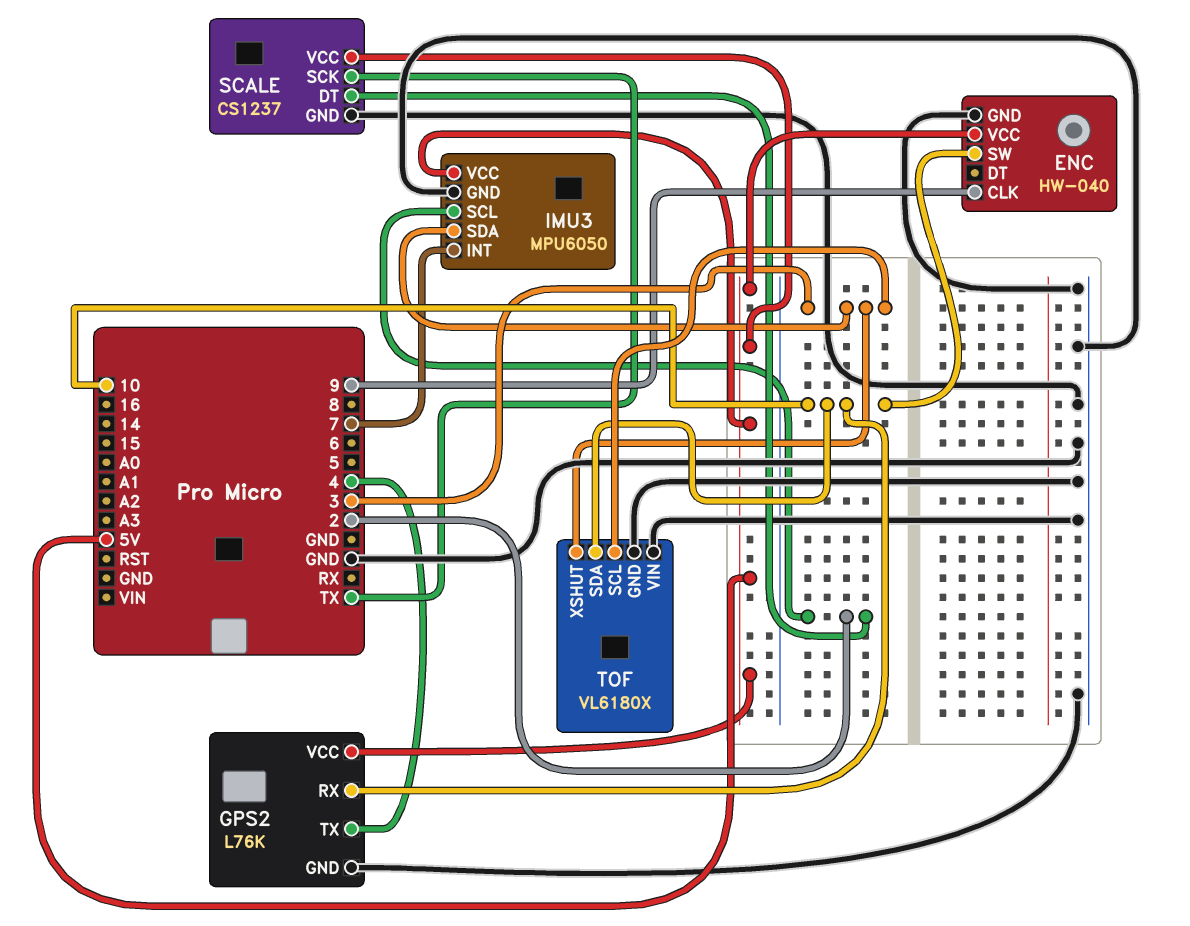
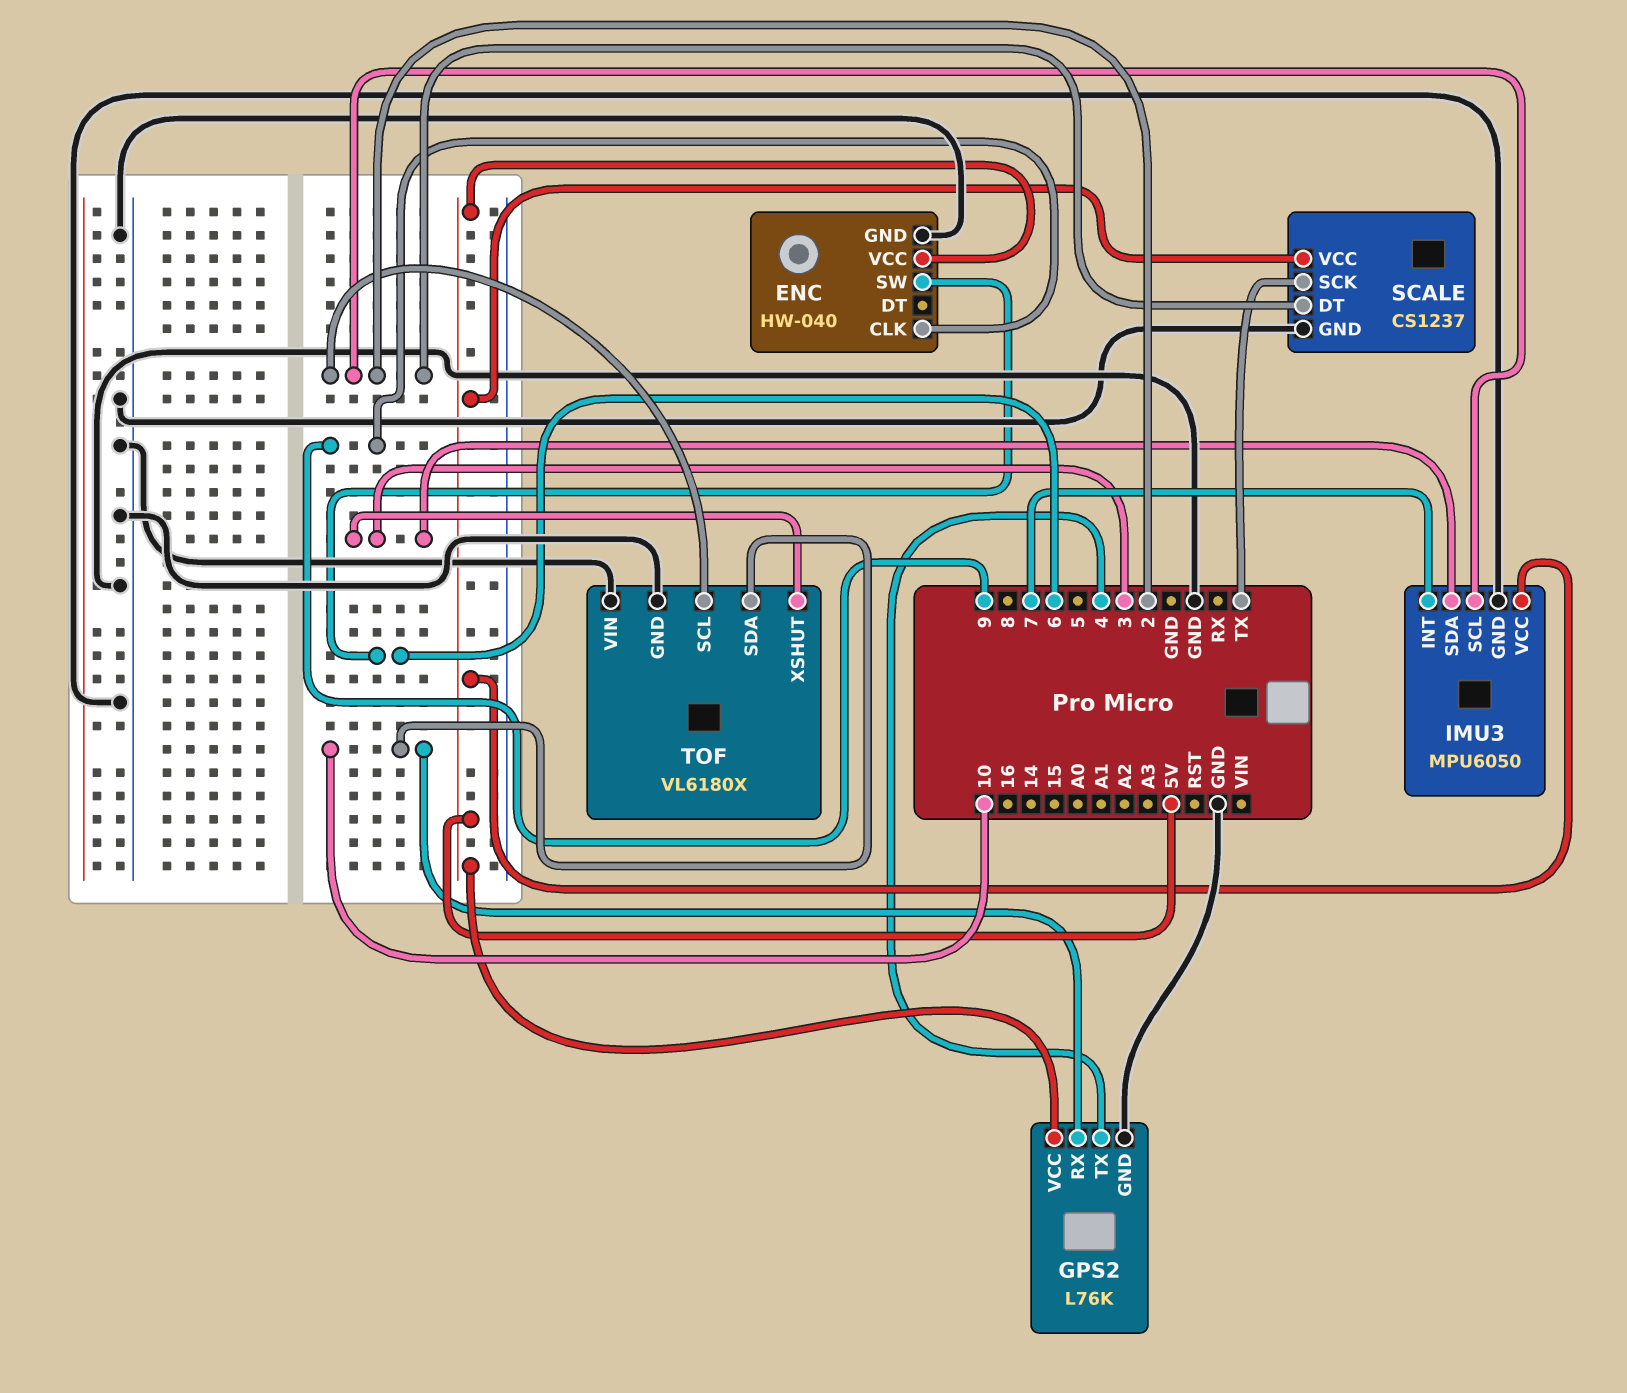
ENC pin SW: 10 -> 6
TOF pin SCL: 3 -> 2

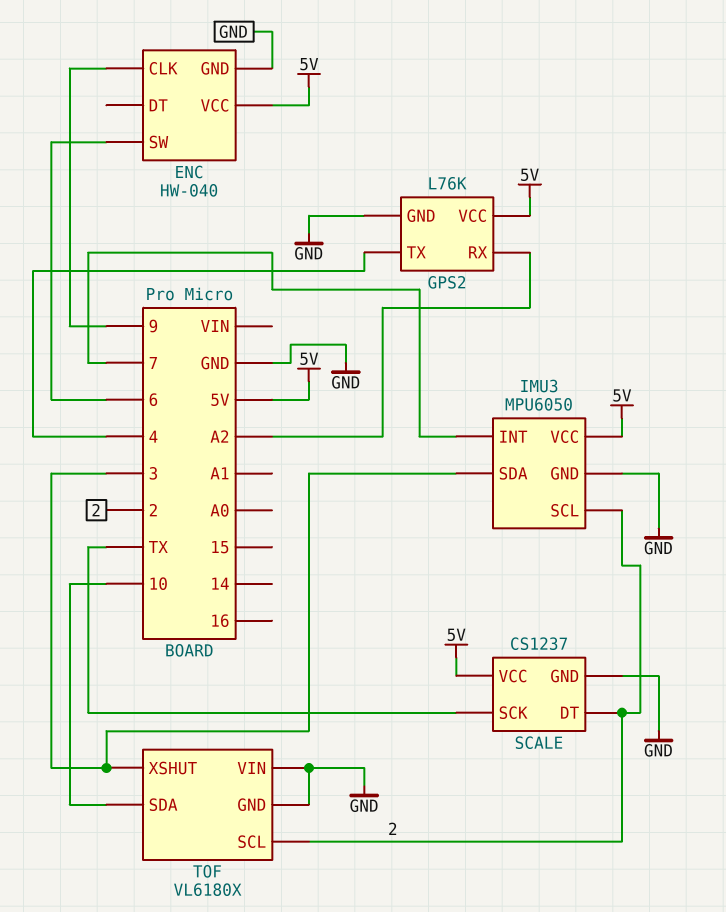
GPS2 pin RX: 10 -> A2

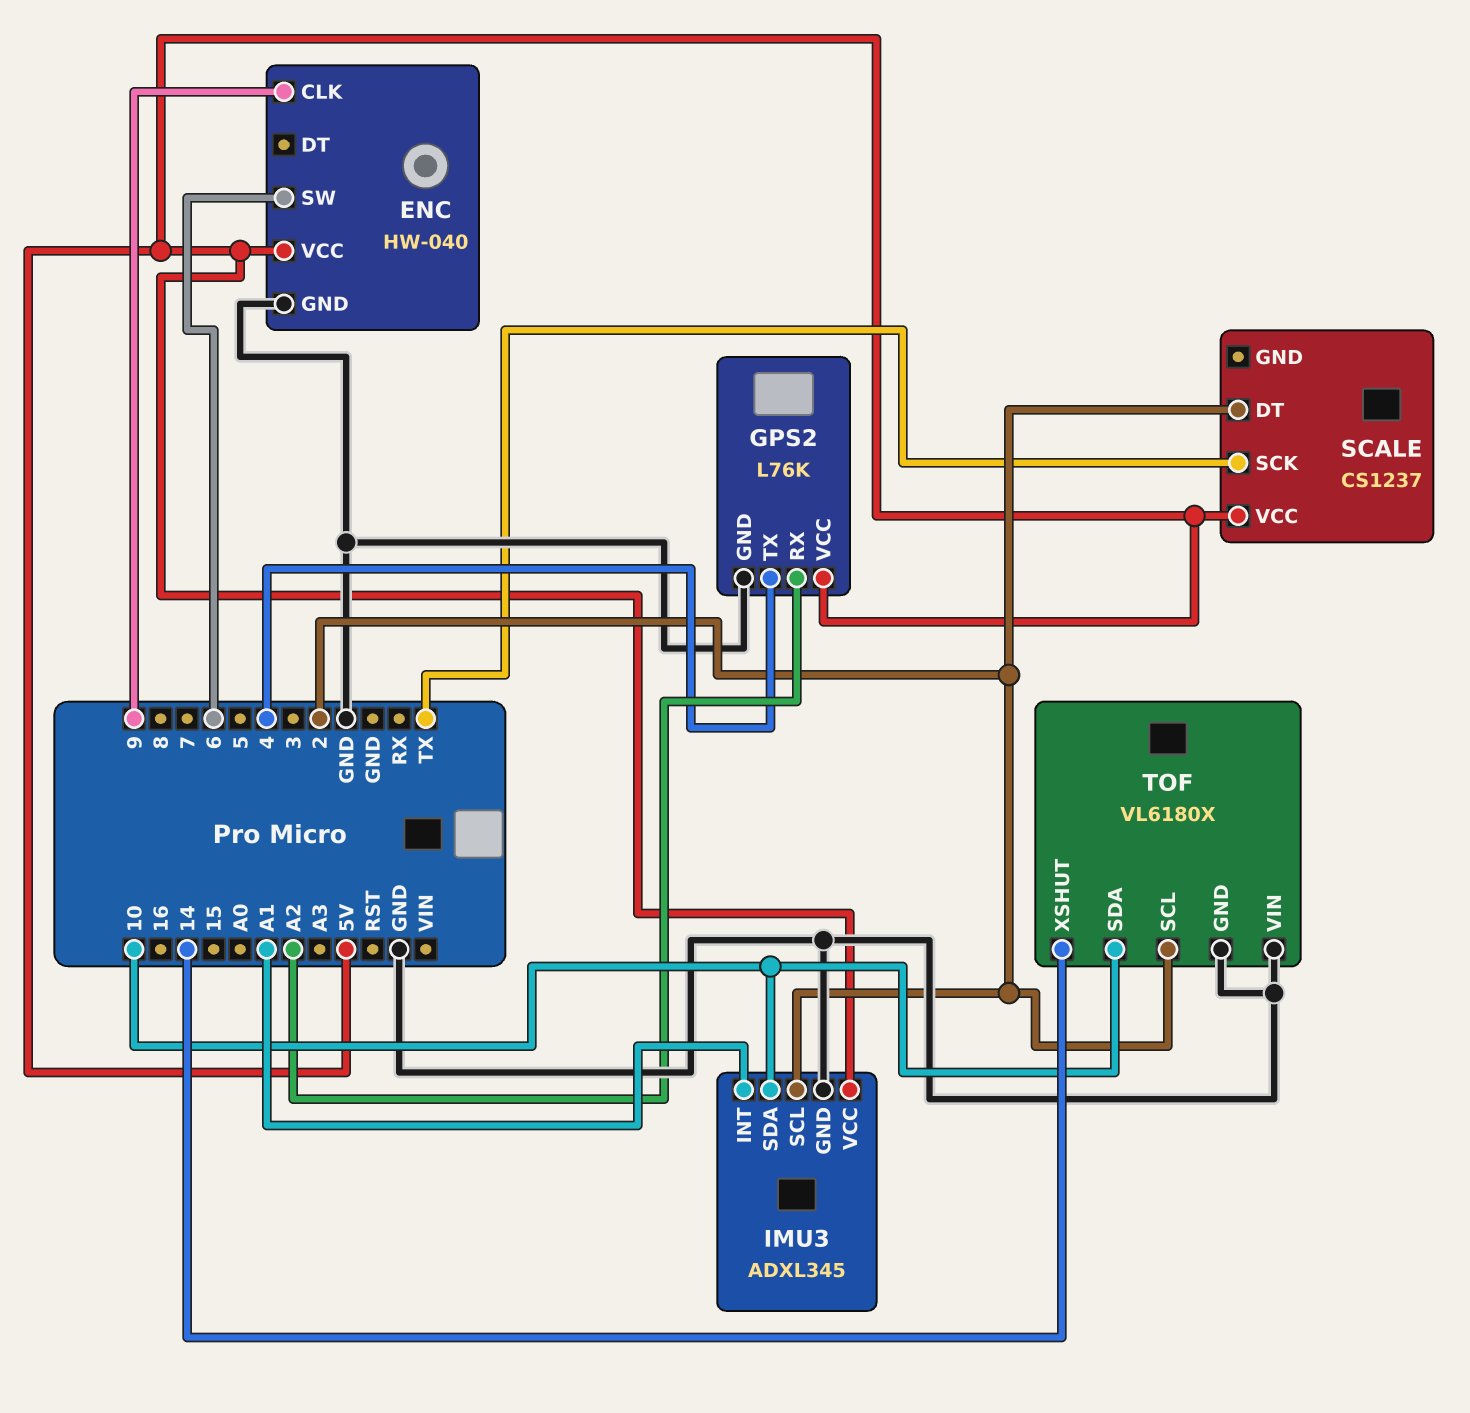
IMU3: MPU6050 -> ADXL345
IMU3 pin INT: 7 -> A1
IMU3 pin SDA: 3 -> 10
SCALE pin GND: GND -> none
TOF pin XSHUT: 3 -> 14

